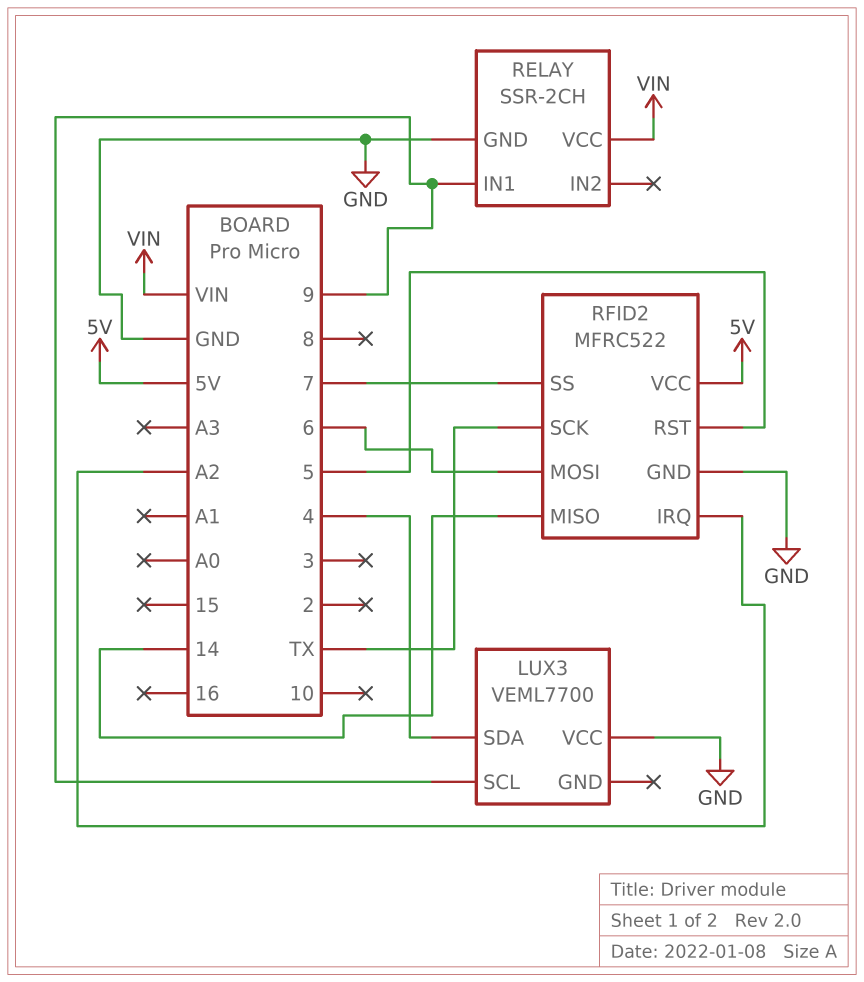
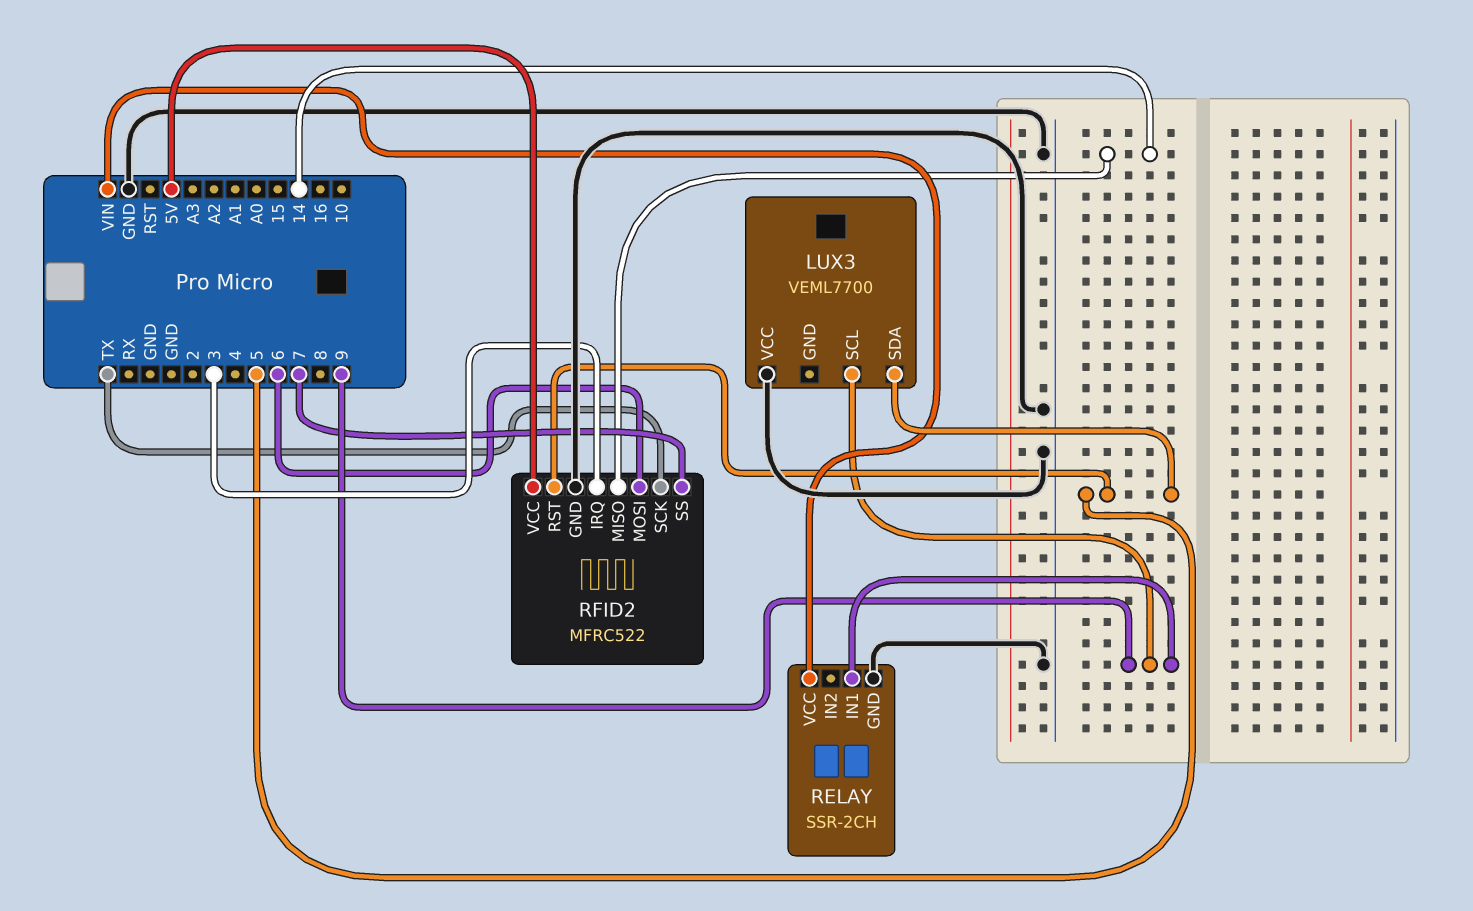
LUX3 pin SDA: 4 -> 5
RFID2 pin IRQ: A2 -> 3

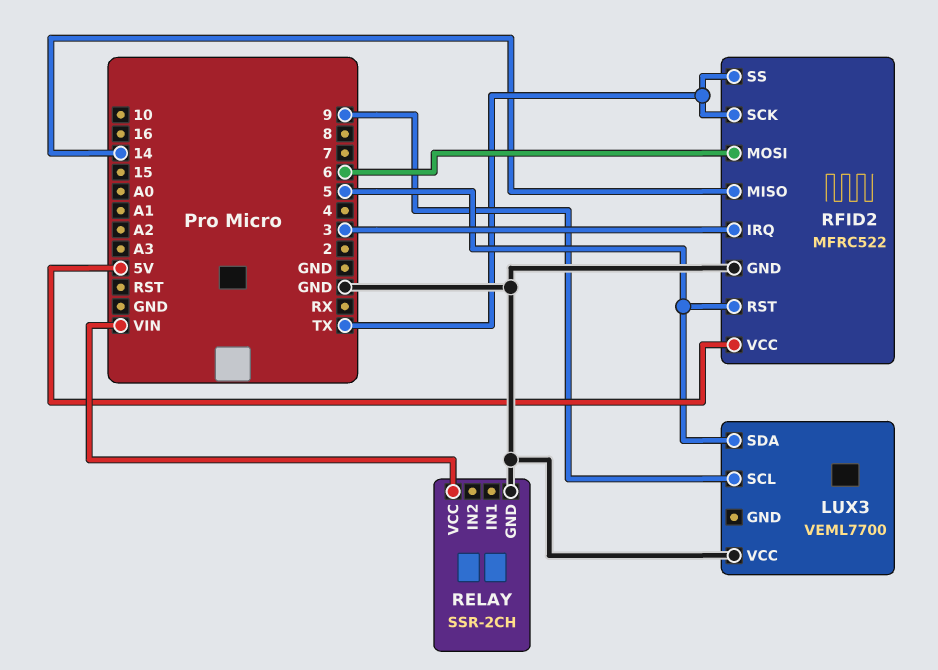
RELAY pin IN1: 9 -> none
RFID2 pin SS: 7 -> TX

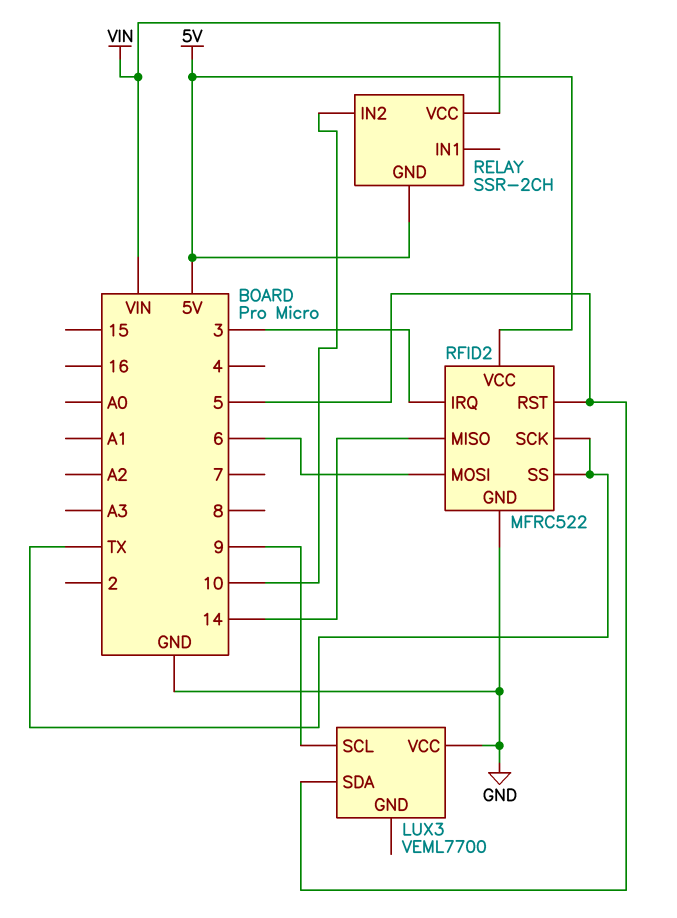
RELAY pin GND: GND -> 5V
RELAY pin IN2: none -> 10

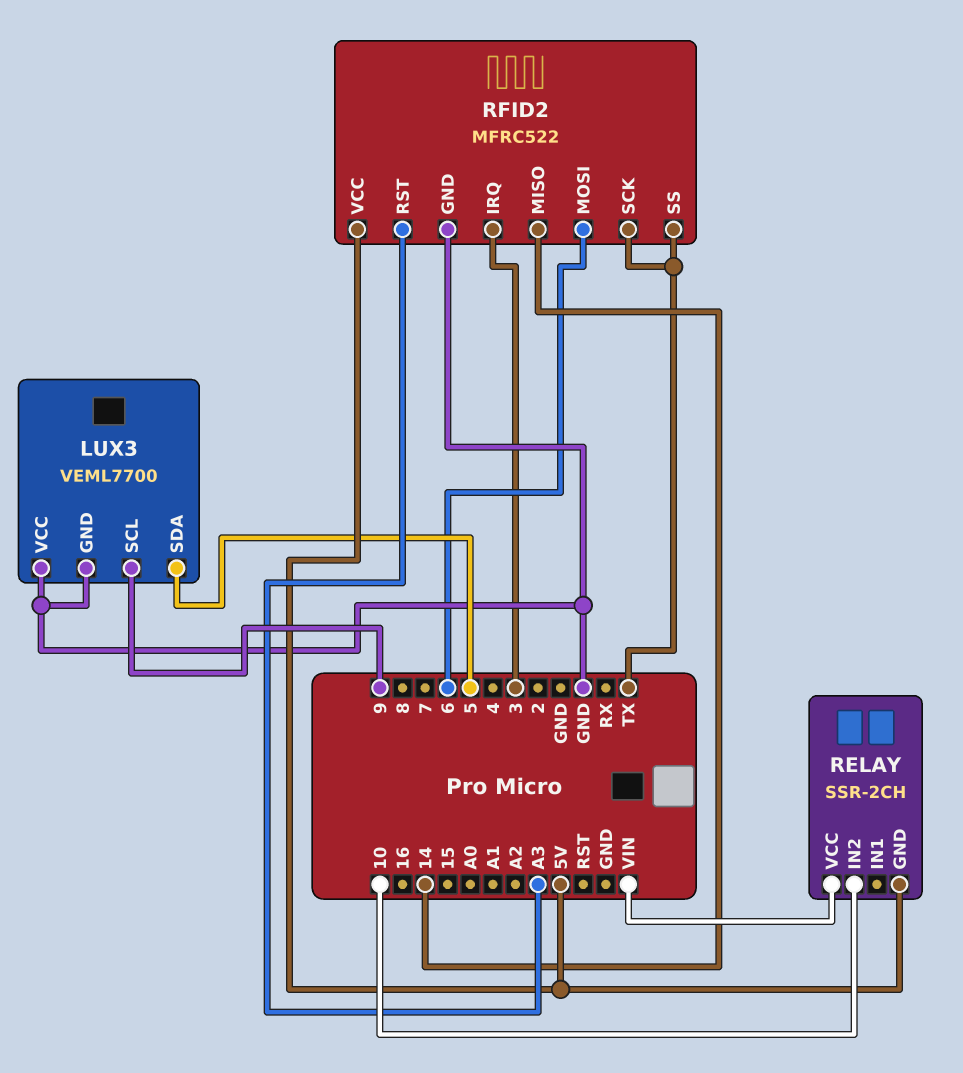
LUX3 pin GND: none -> GND
RFID2 pin RST: 5 -> A3

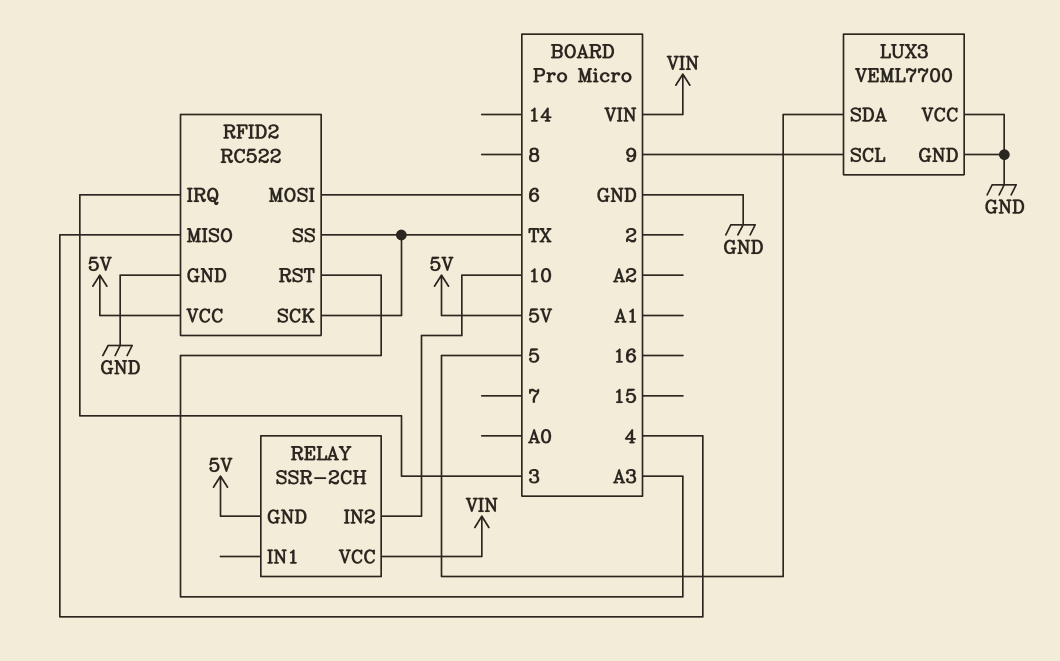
RFID2: MFRC522 -> RC522
RFID2 pin MISO: 14 -> 4

